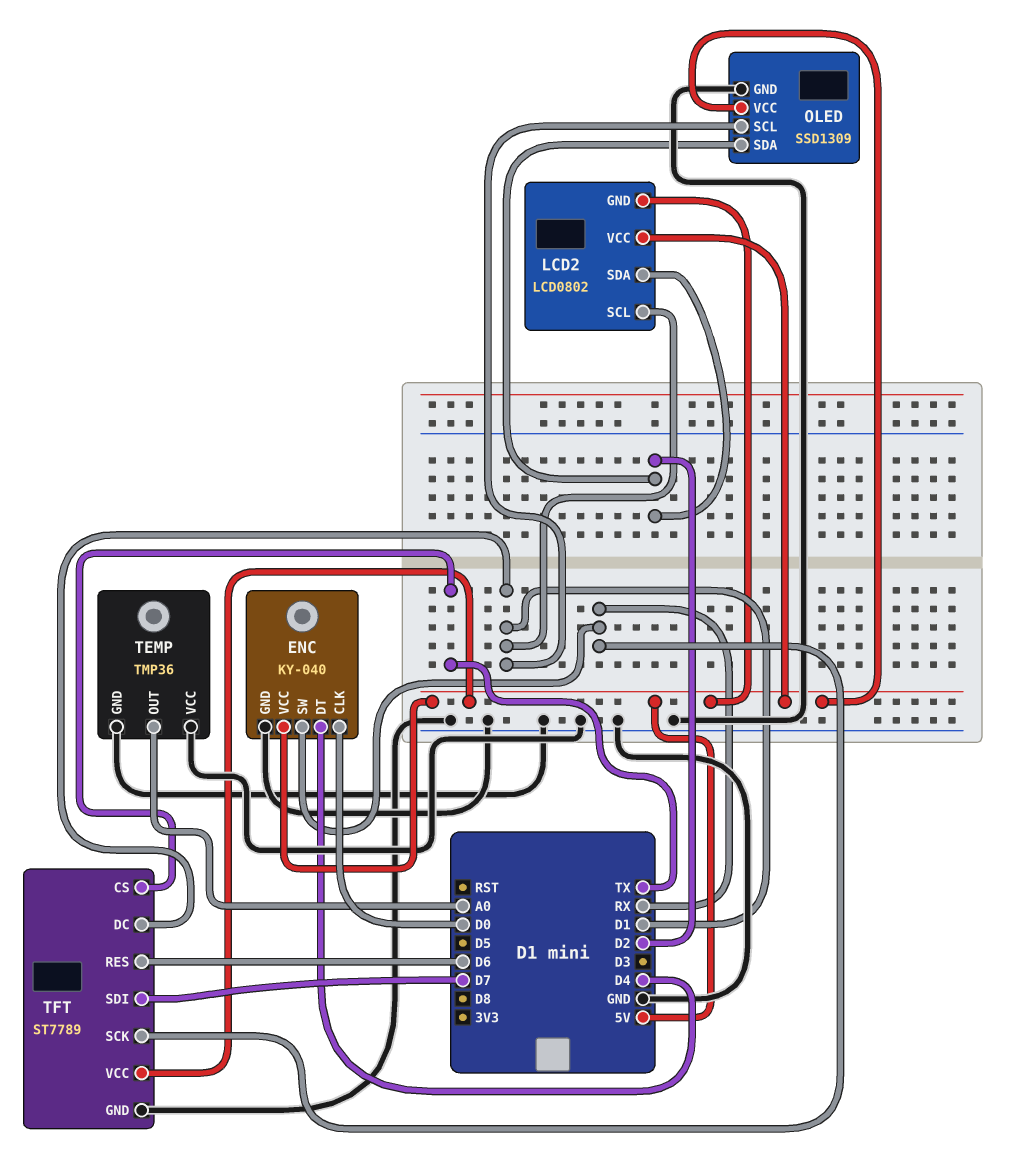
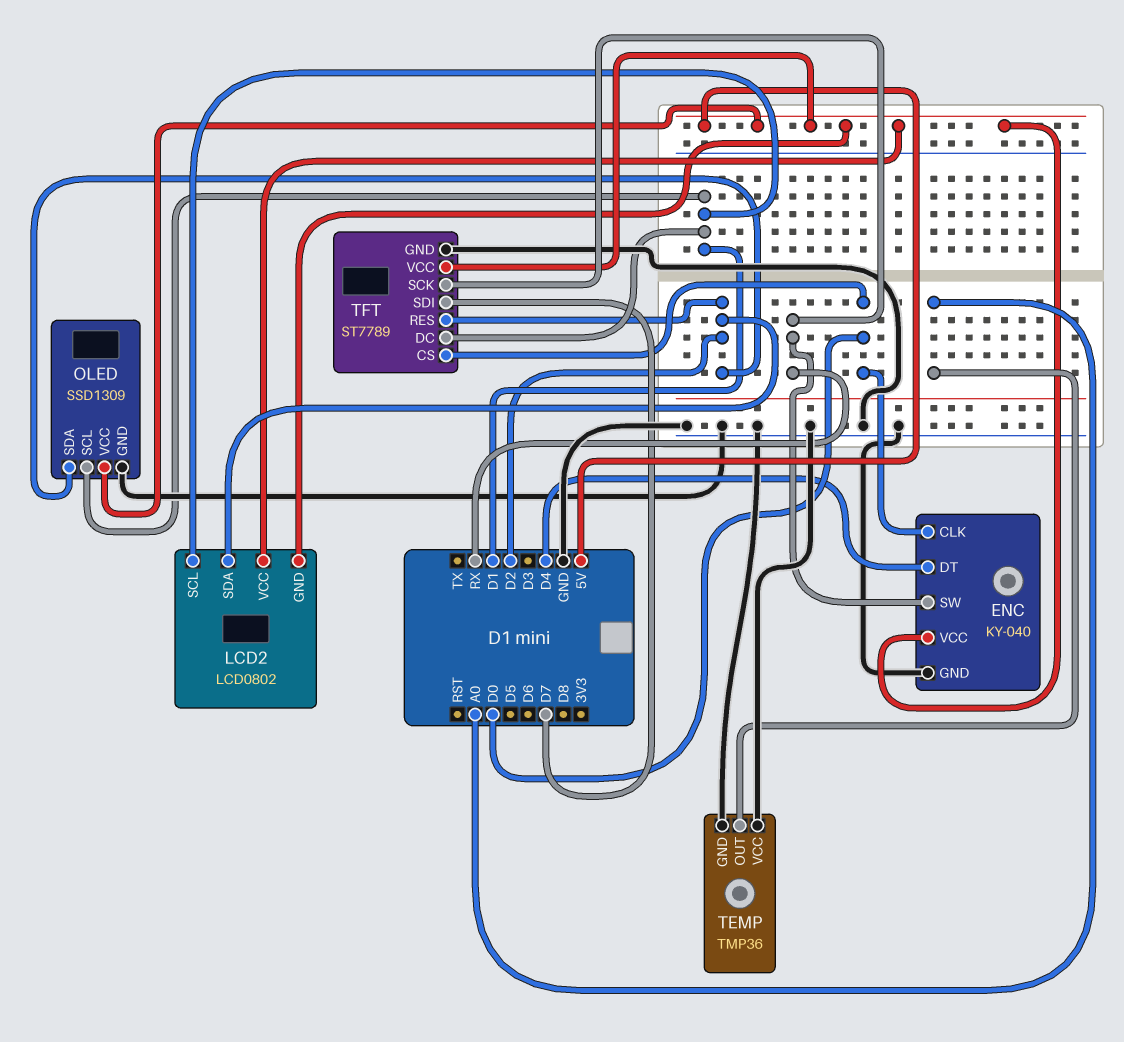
TFT pin CS: TX -> D0
TFT pin RES: D6 -> D2

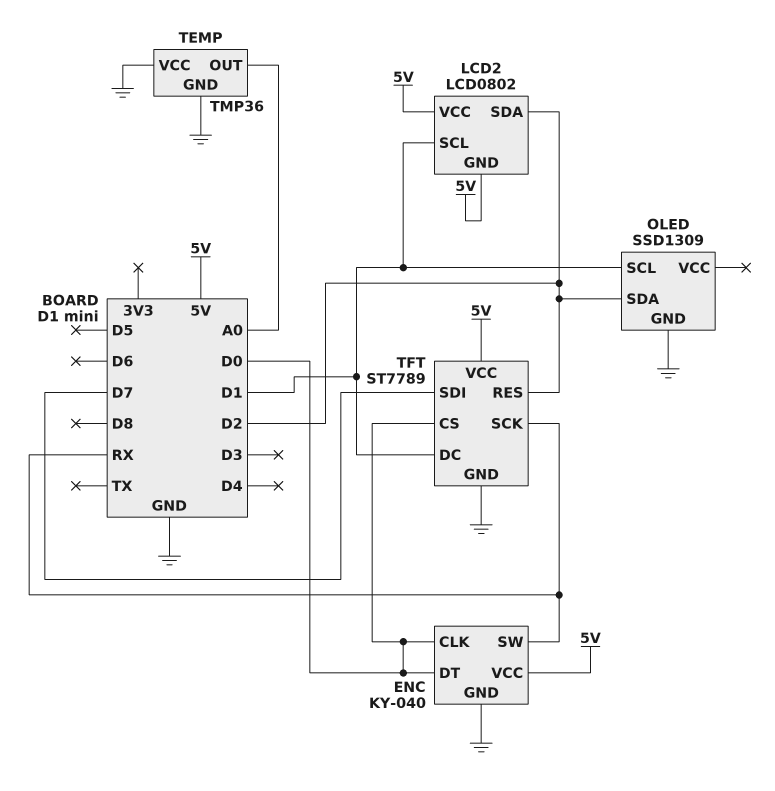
ENC pin DT: D4 -> D0
OLED pin VCC: 5V -> none

